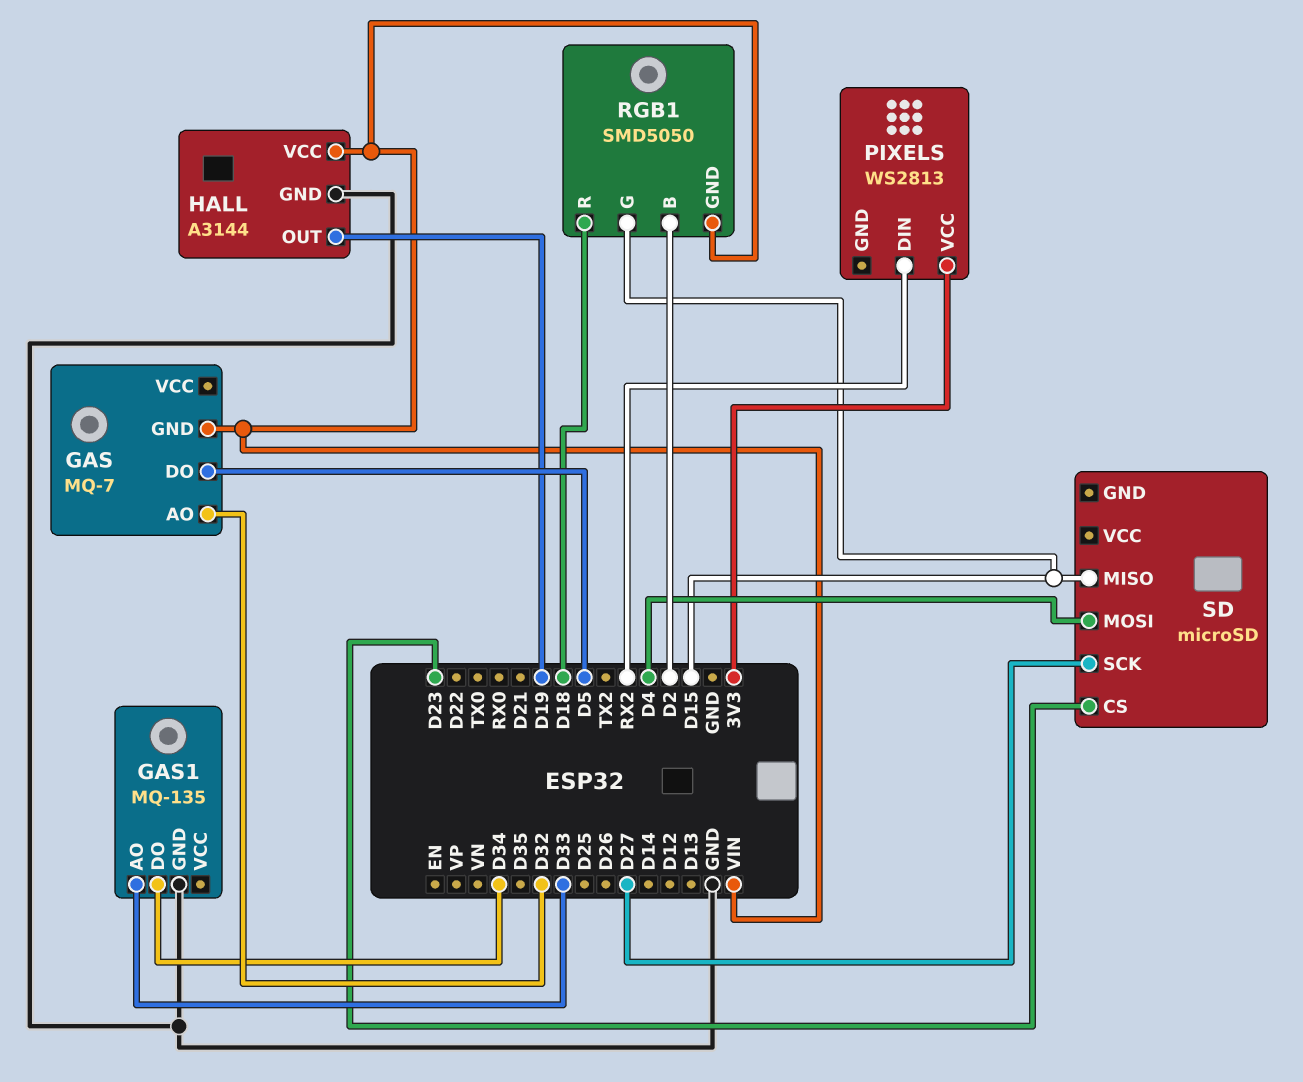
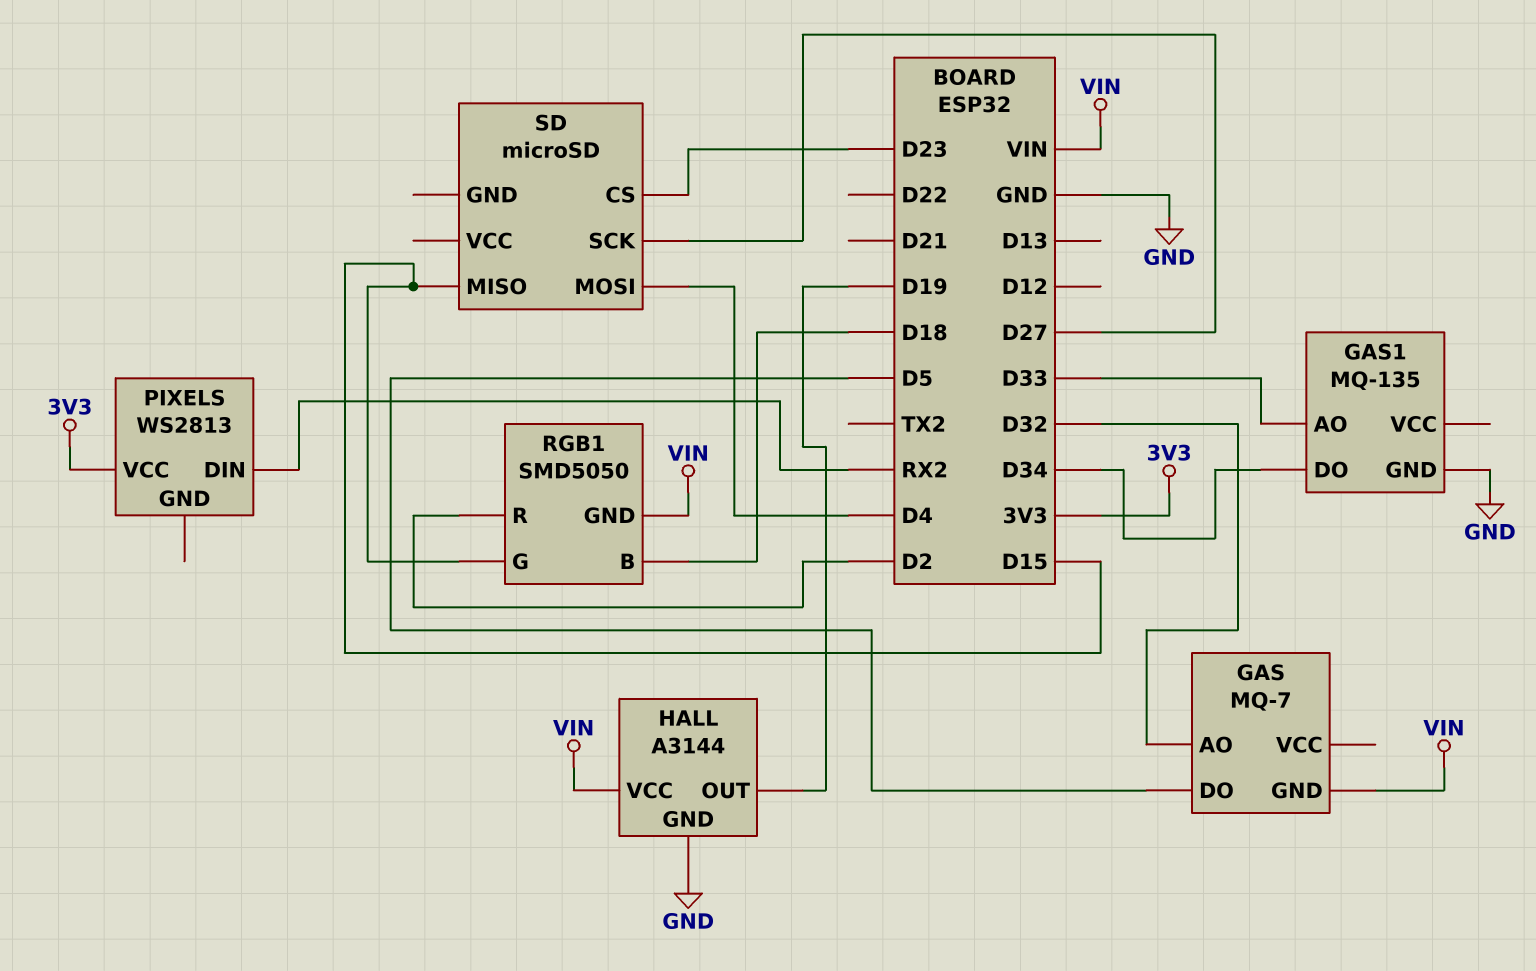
RGB1 pin B: D2 -> D18
RGB1 pin R: D18 -> D2

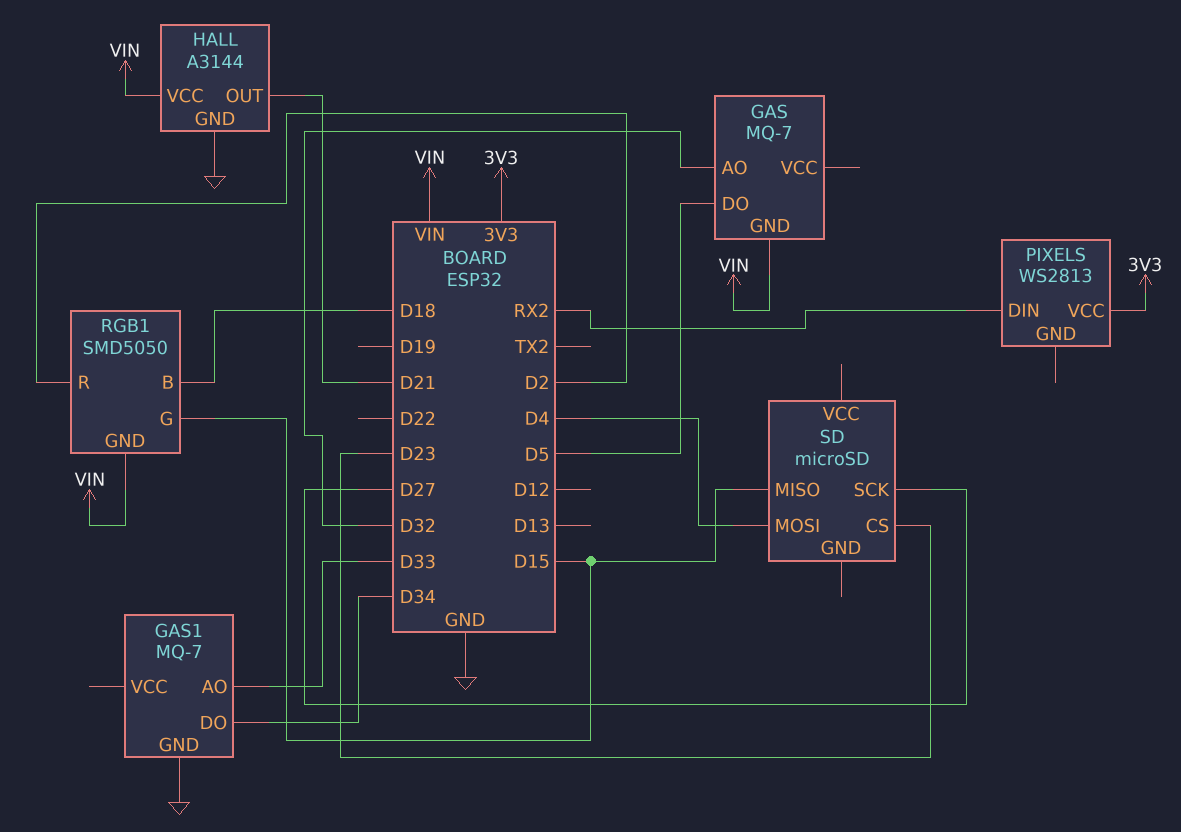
GAS1: MQ-135 -> MQ-7
HALL pin OUT: D19 -> D21

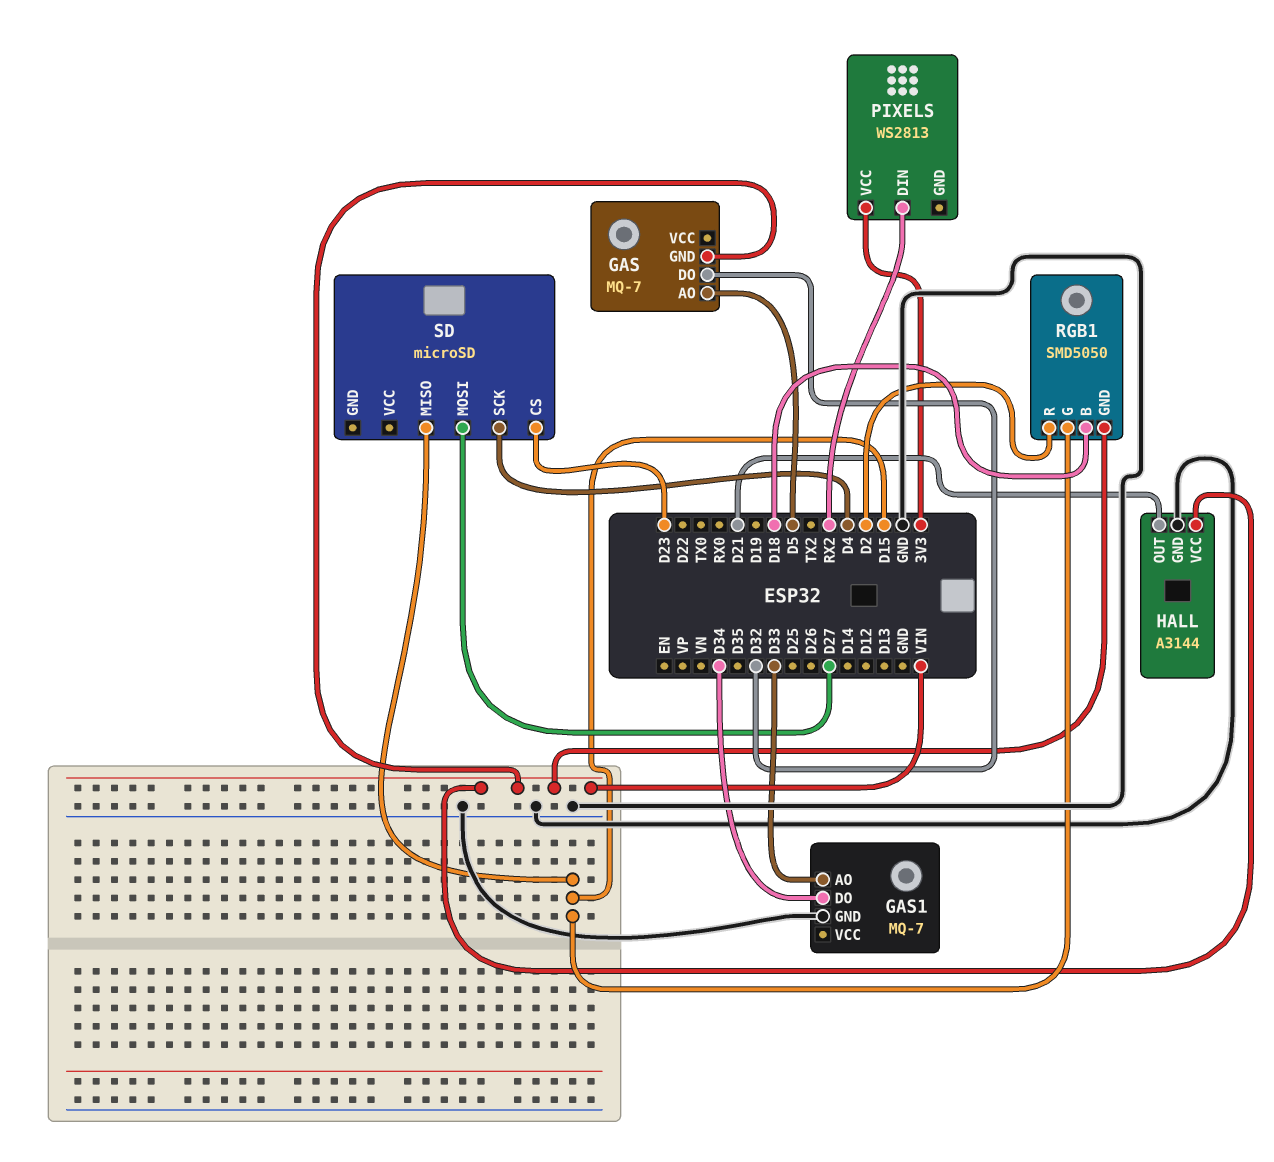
GAS pin AO: D32 -> D5
GAS pin DO: D5 -> D32
SD pin MOSI: D4 -> D27
SD pin SCK: D27 -> D4

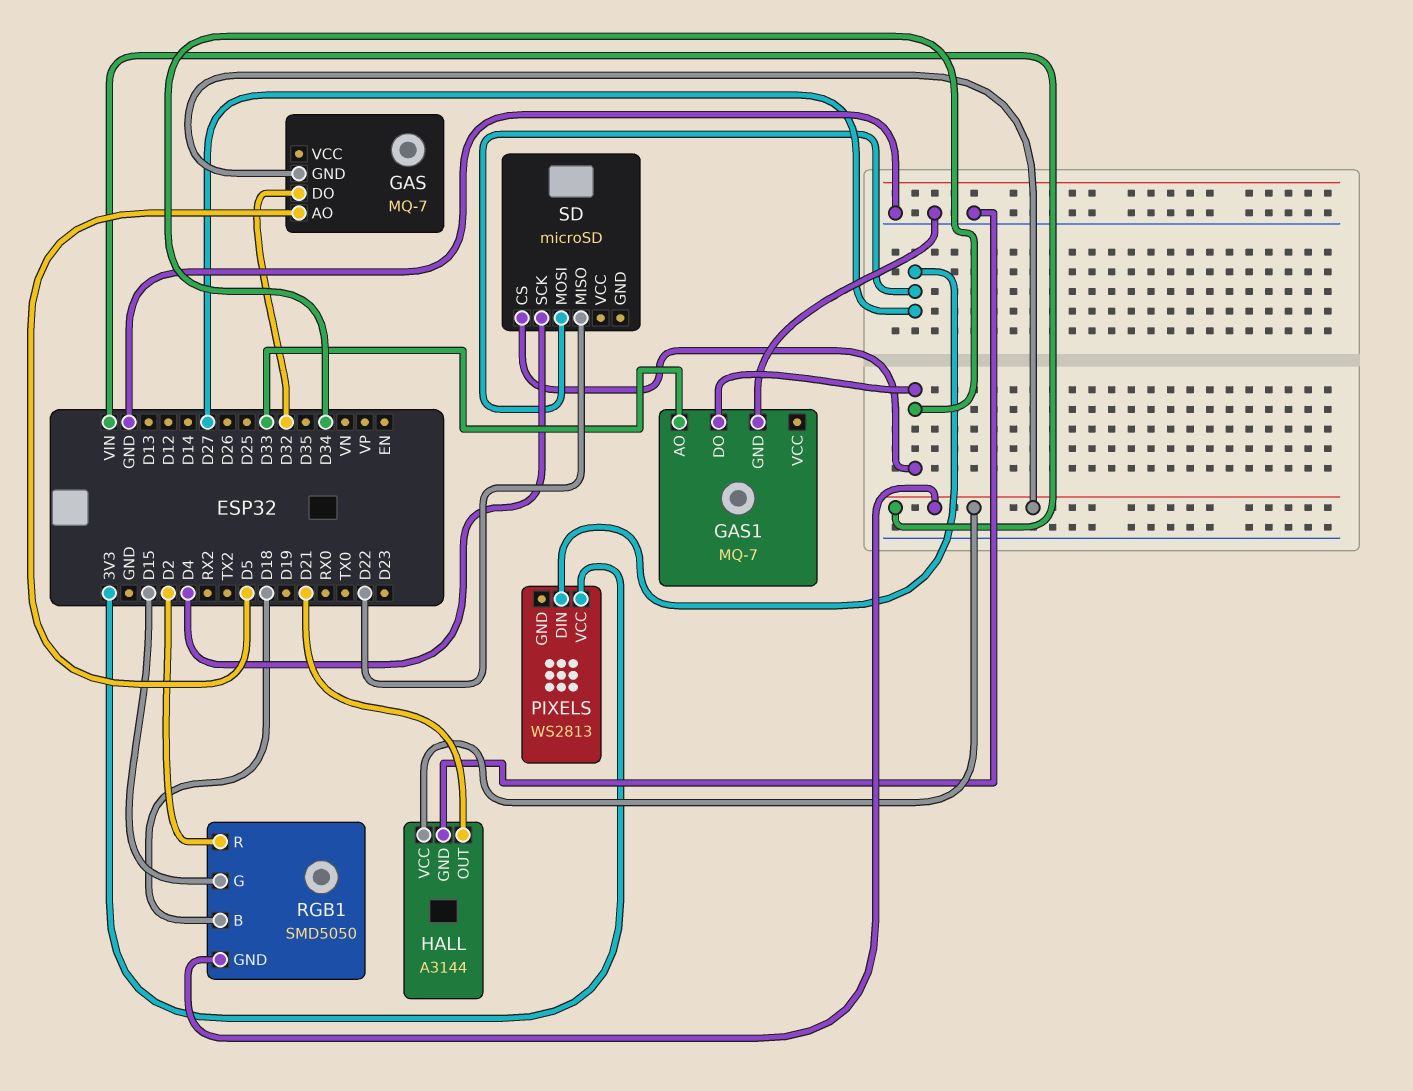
PIXELS pin DIN: RX2 -> D27
SD pin CS: D23 -> D34
SD pin MISO: D15 -> D22

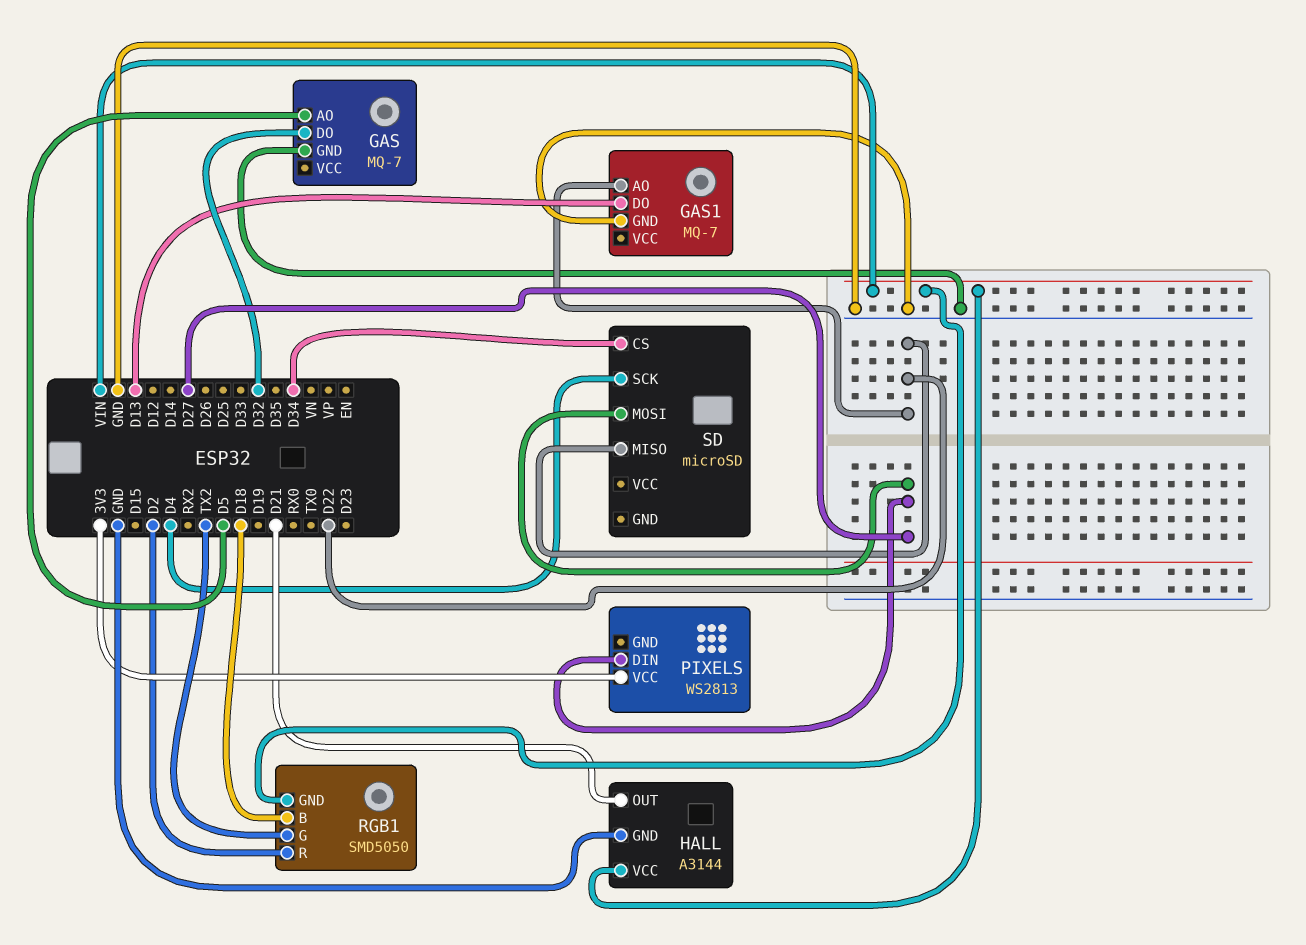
GAS pin GND: VIN -> GND
GAS1 pin AO: D33 -> D22
GAS1 pin DO: D34 -> D13
RGB1 pin G: D15 -> TX2

